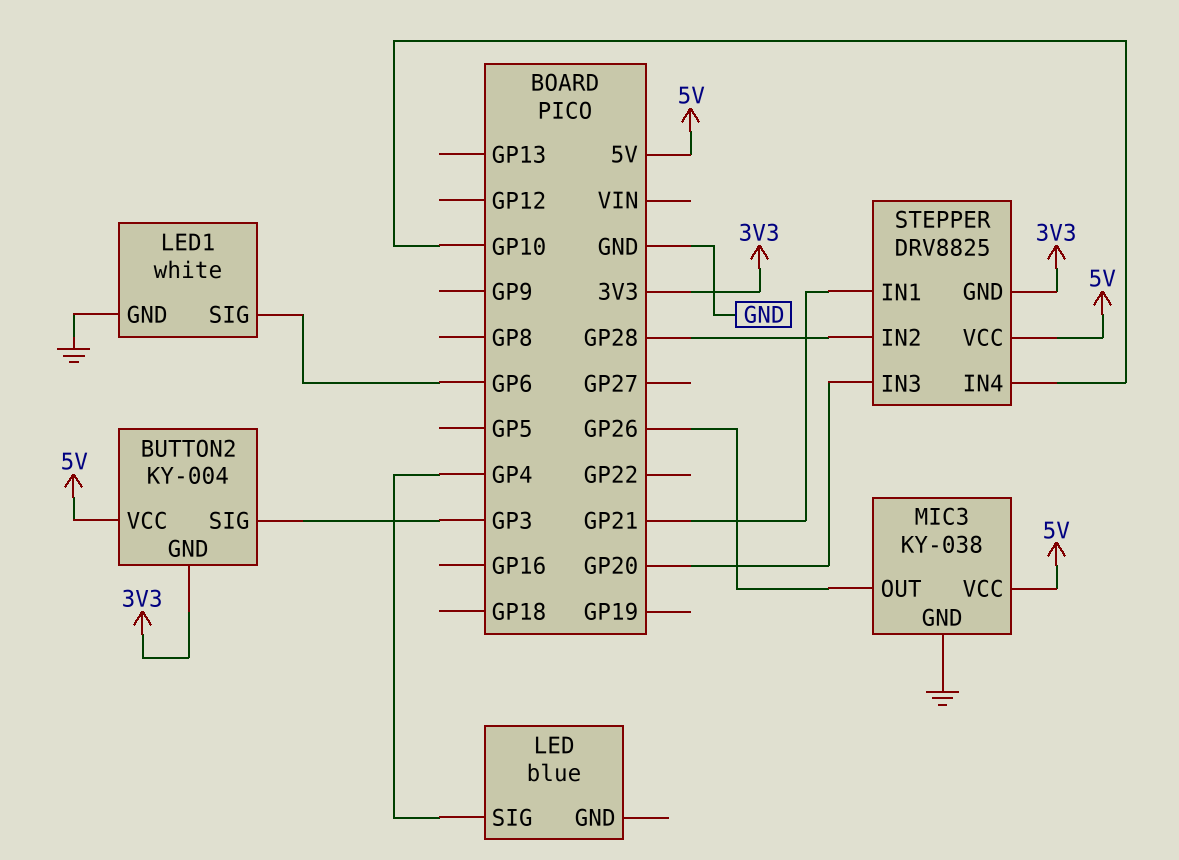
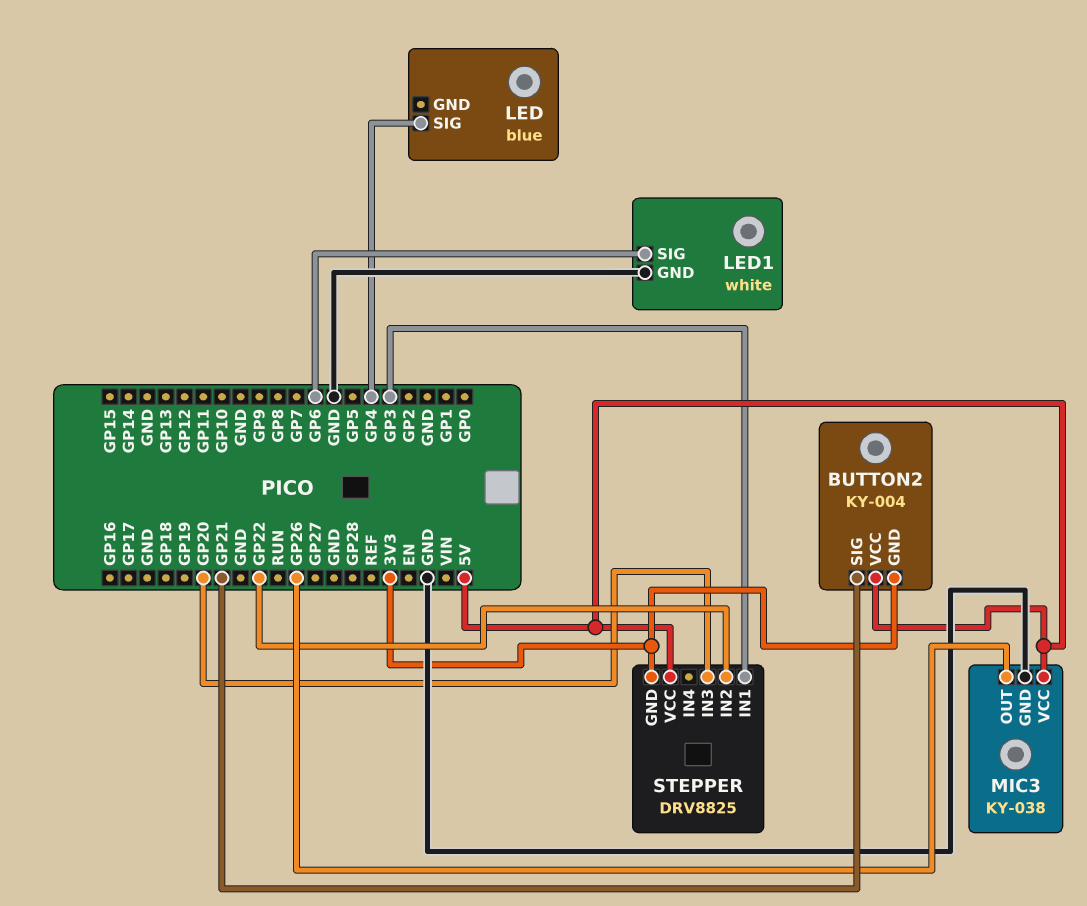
BUTTON2 pin SIG: GP3 -> GP21
STEPPER pin IN1: GP21 -> GP3
STEPPER pin IN2: GP28 -> GP22
STEPPER pin IN4: GP10 -> none

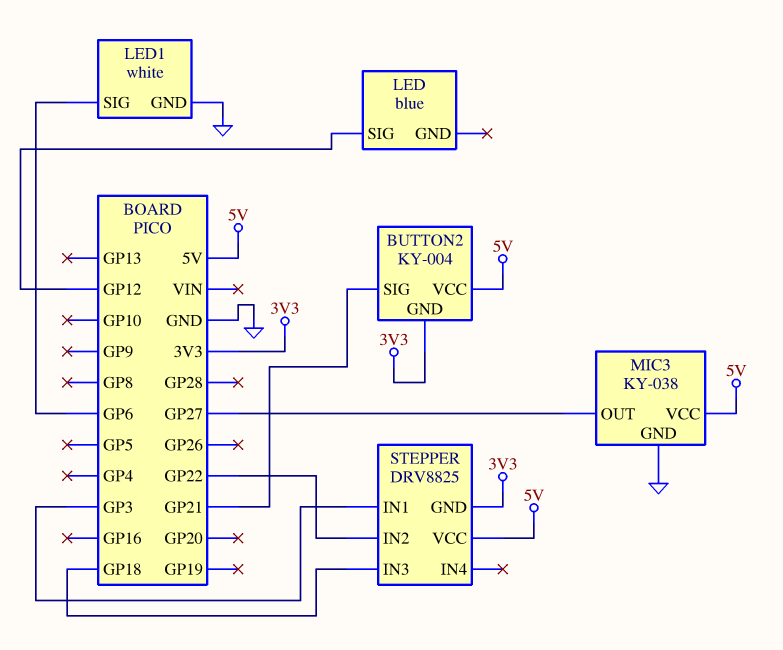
LED pin SIG: GP4 -> GP12
MIC3 pin OUT: GP26 -> GP27
STEPPER pin IN3: GP20 -> GP18

